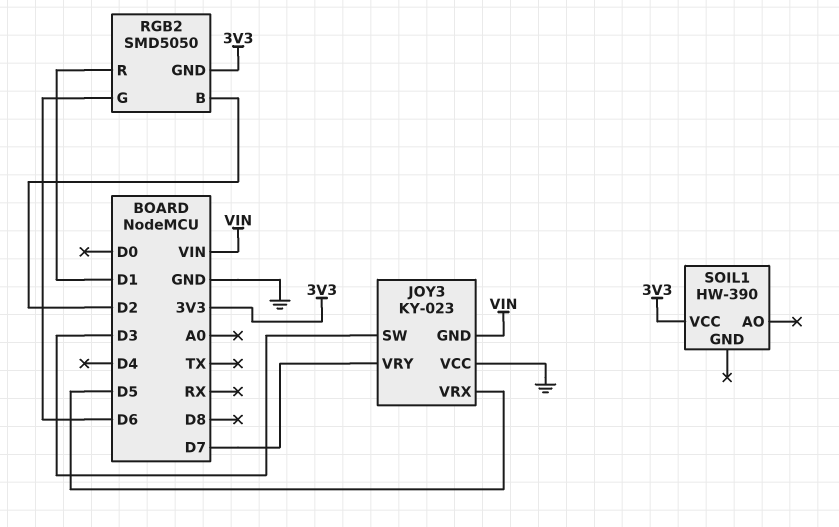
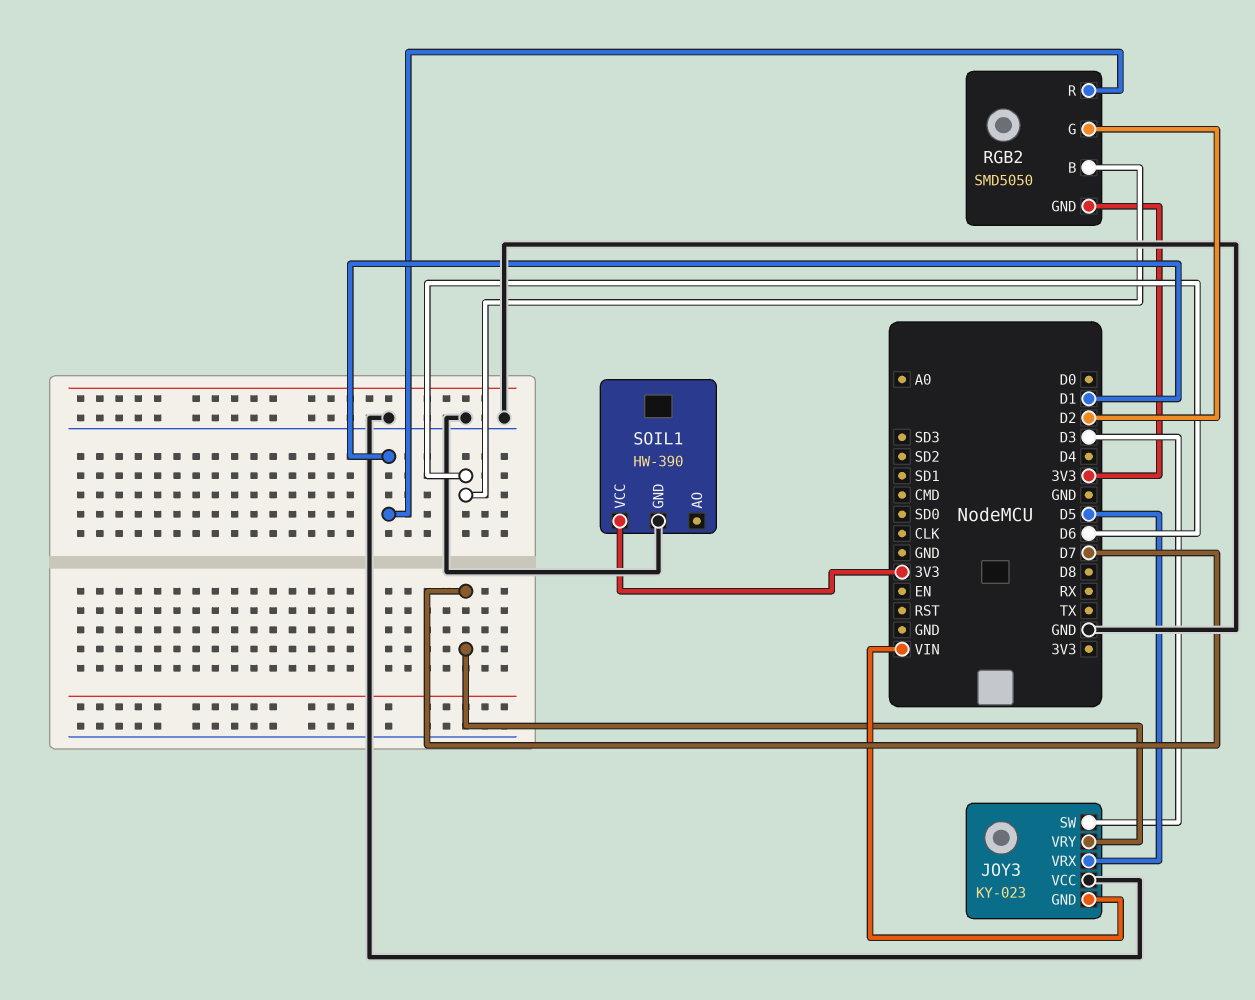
RGB2 pin B: D2 -> D6
RGB2 pin G: D6 -> D2
SOIL1 pin GND: none -> GND

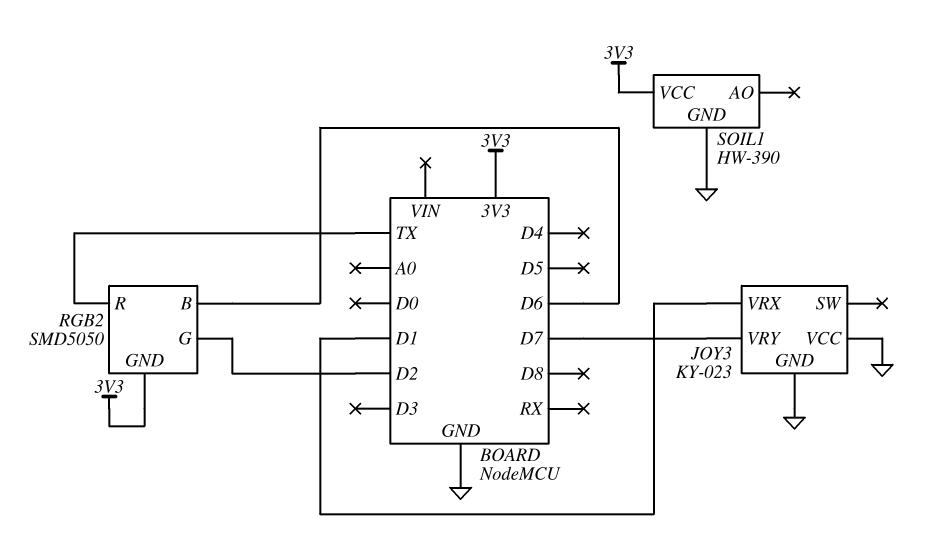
JOY3 pin GND: VIN -> GND
JOY3 pin SW: D3 -> none
JOY3 pin VRX: D5 -> D1
RGB2 pin R: D1 -> TX

